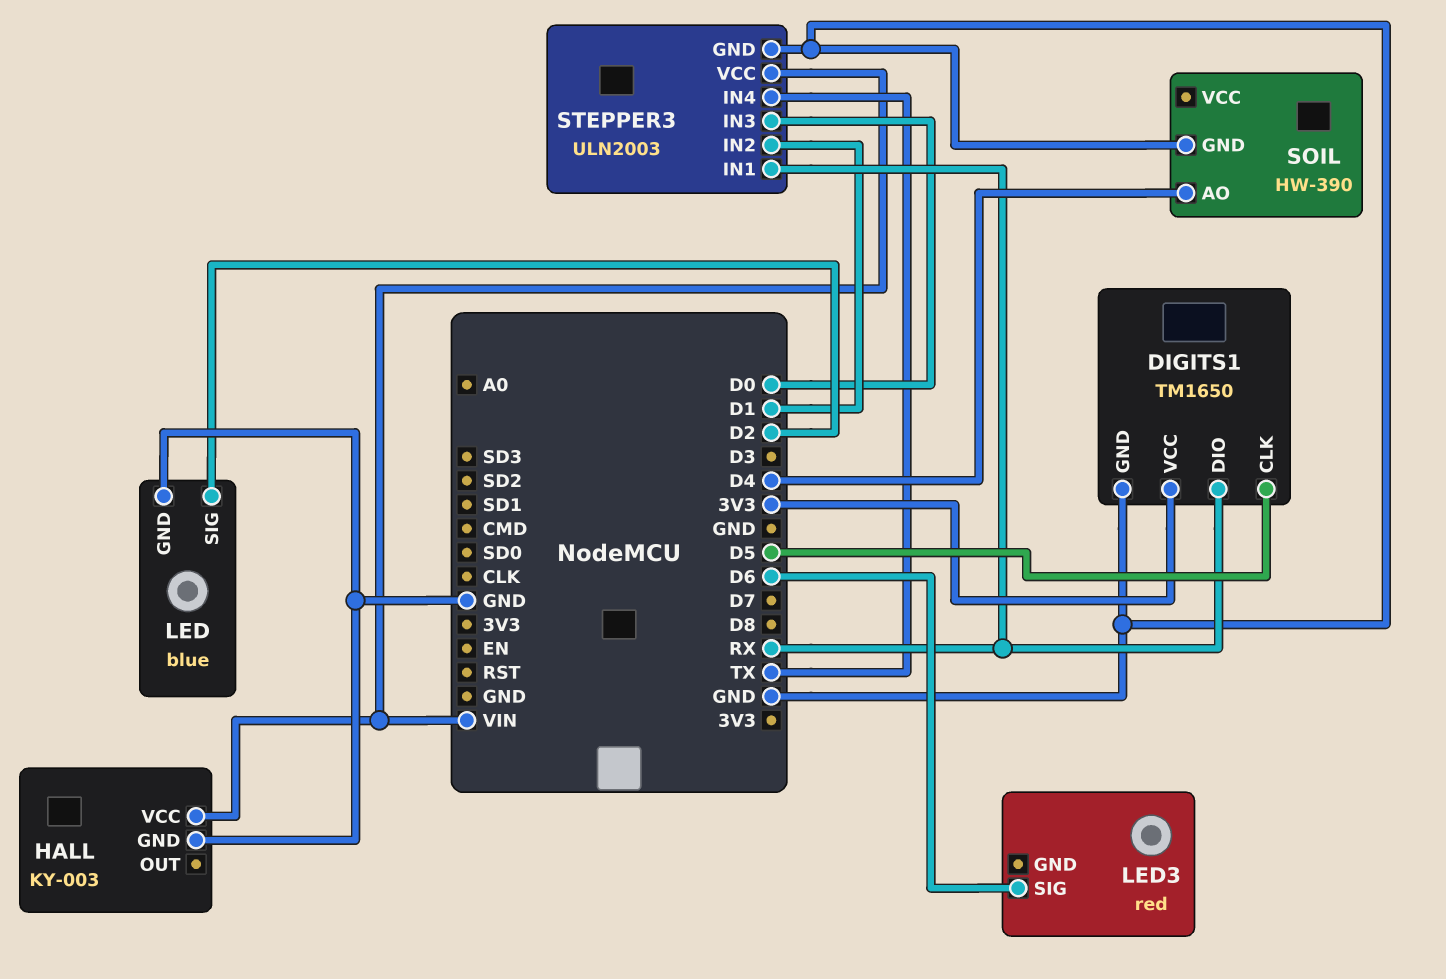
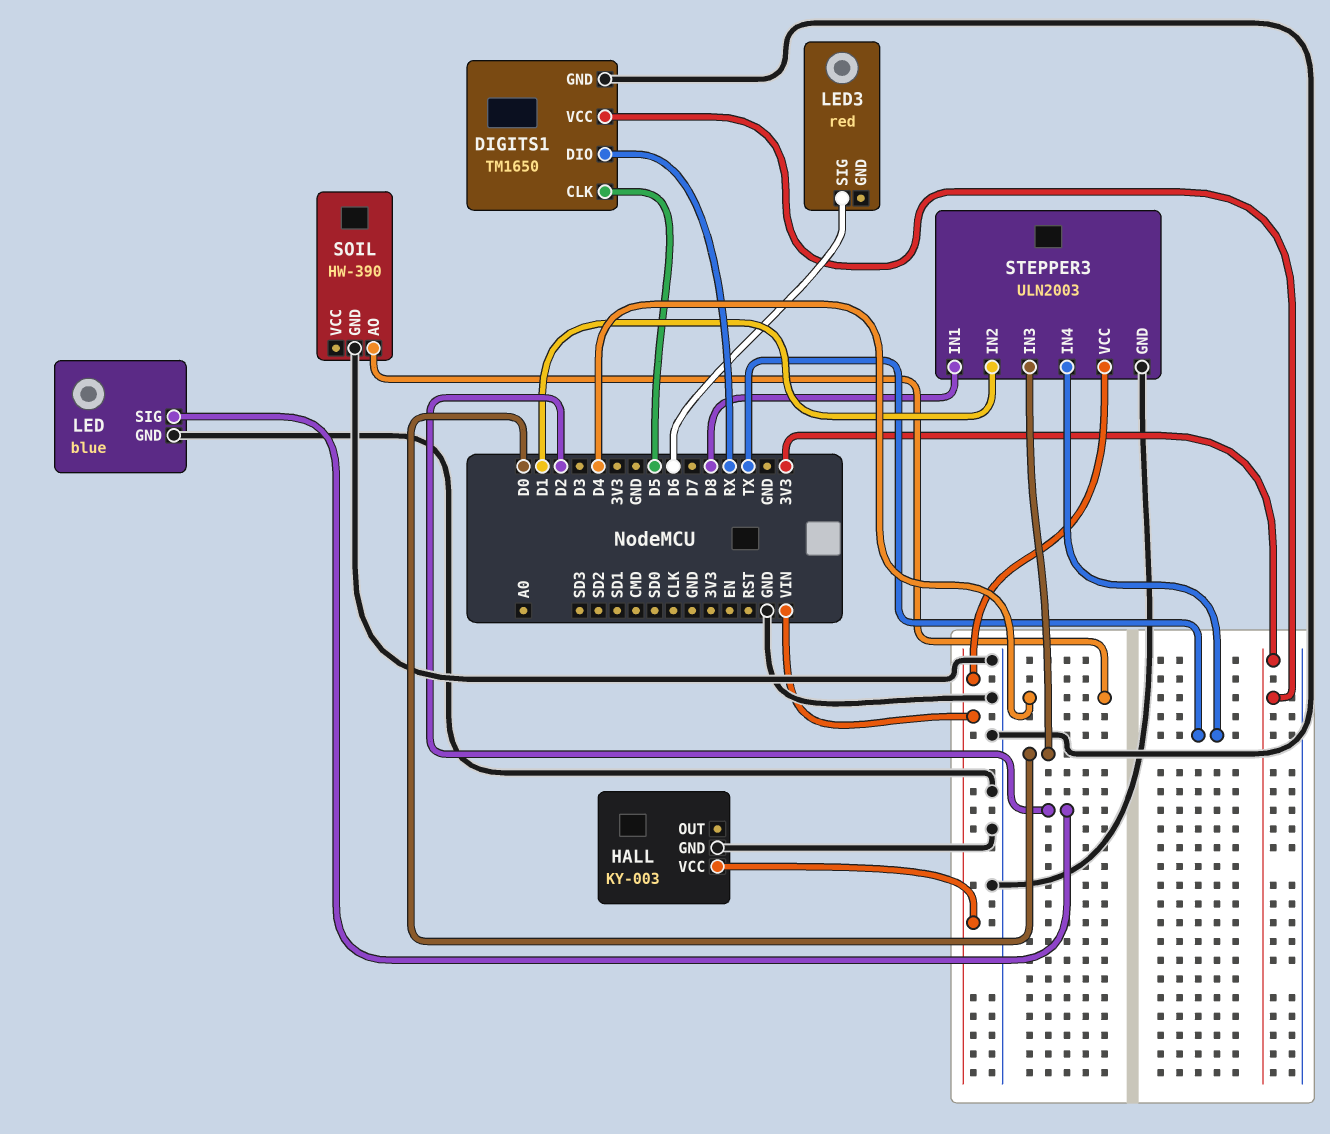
STEPPER3 pin IN1: RX -> D8

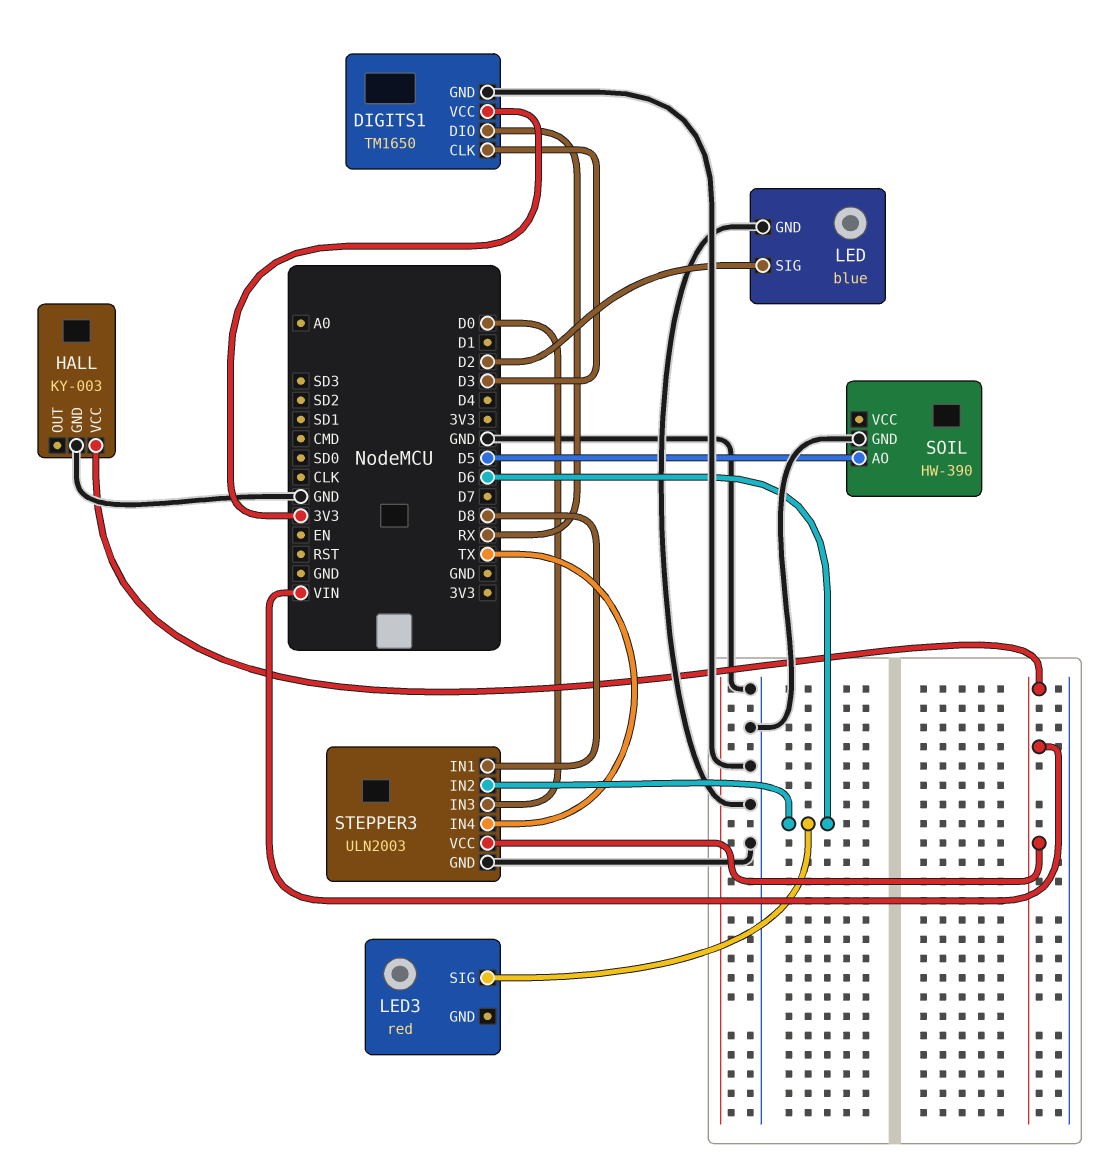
DIGITS1 pin CLK: D5 -> D3
SOIL pin AO: D4 -> D5
STEPPER3 pin IN2: D1 -> D6

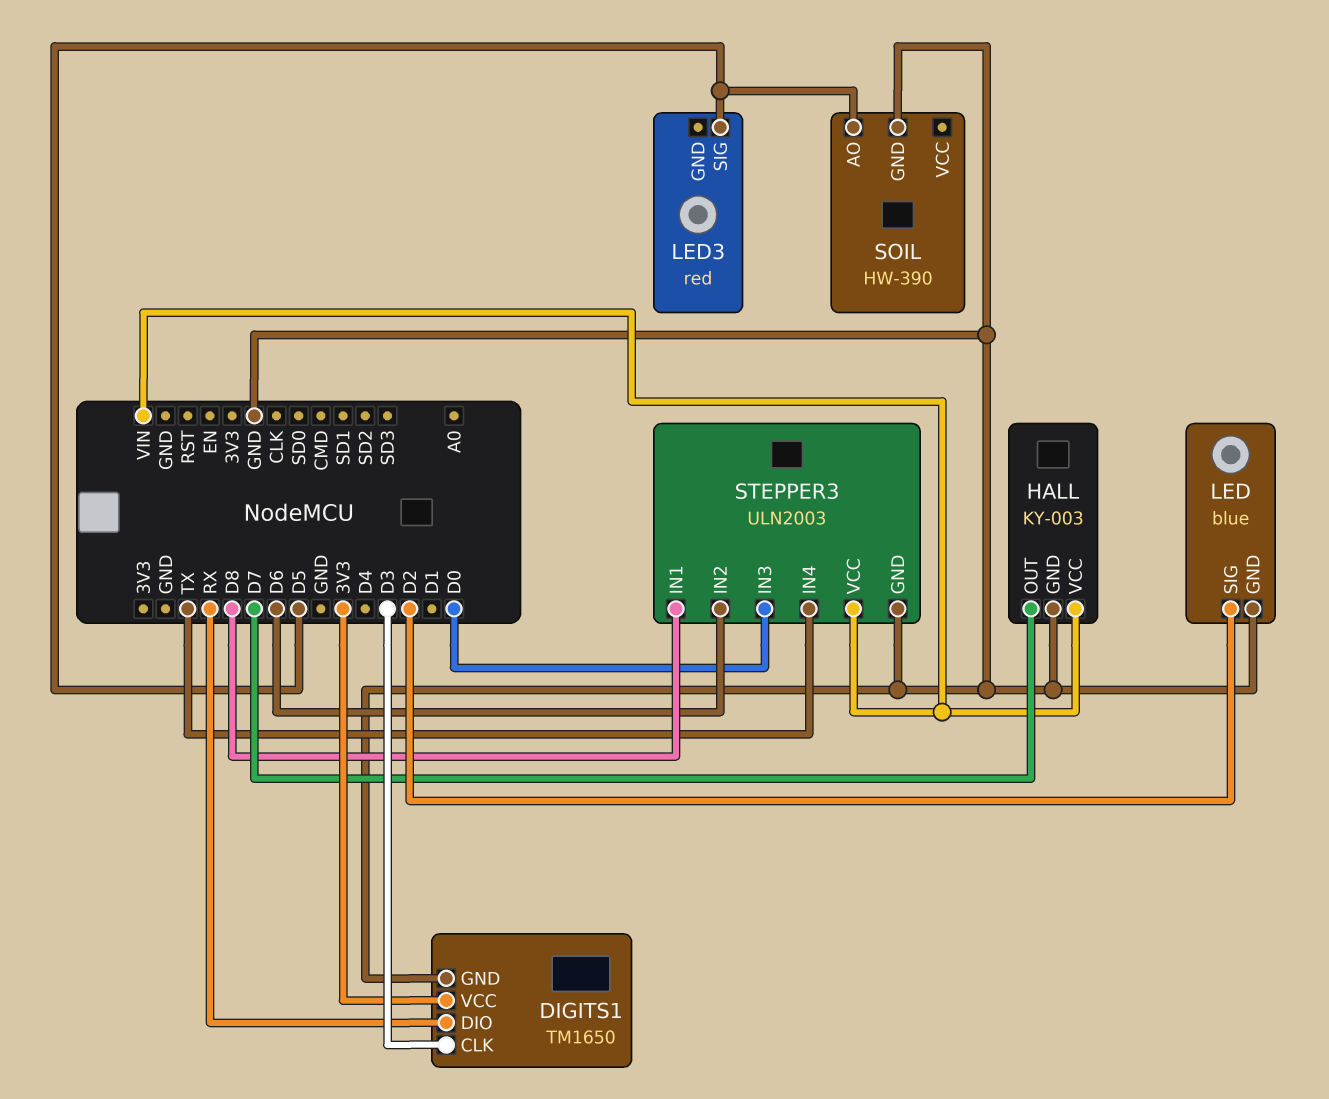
HALL pin OUT: none -> D7
LED3 pin SIG: D6 -> D5

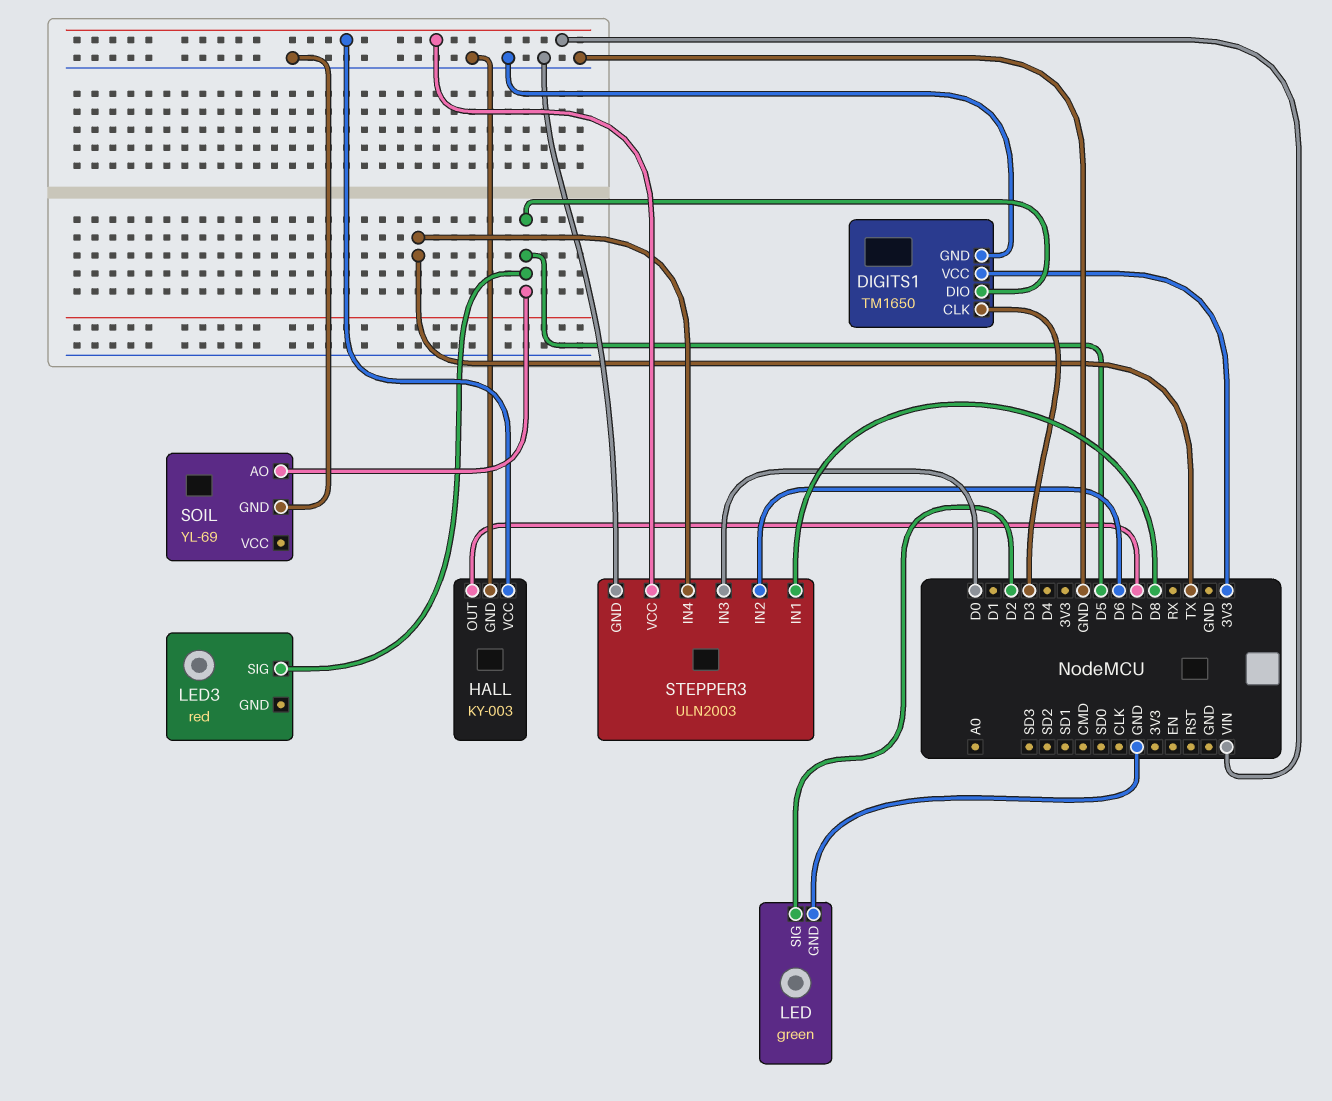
DIGITS1 pin DIO: RX -> D5
LED: blue -> green
SOIL: HW-390 -> YL-69

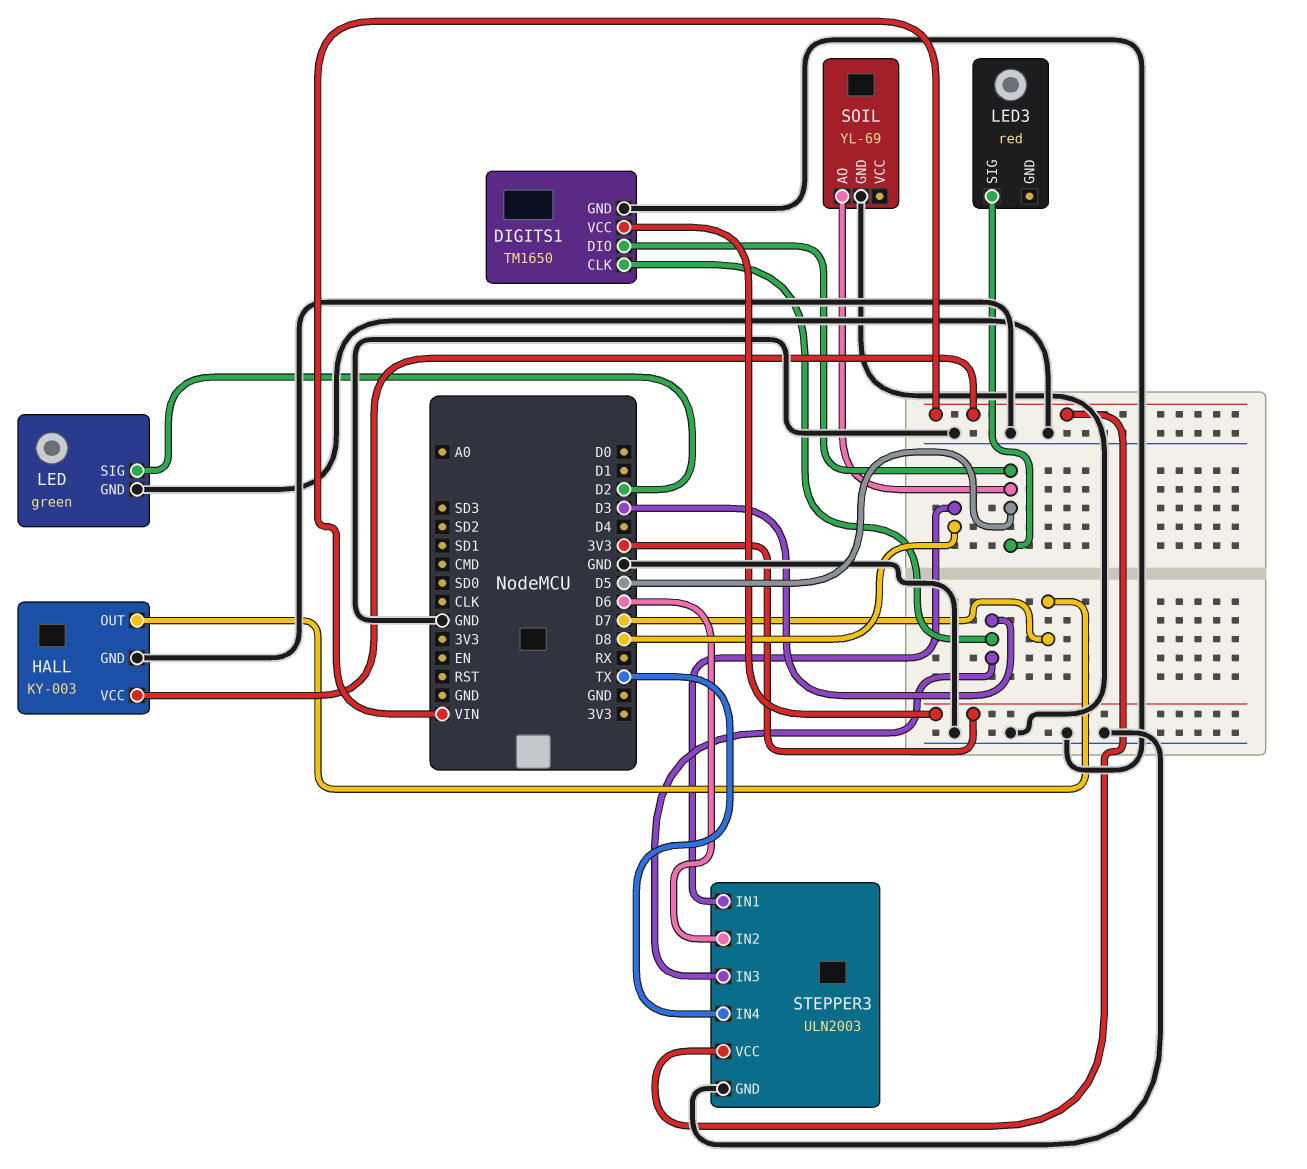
STEPPER3 pin IN3: D0 -> D3

